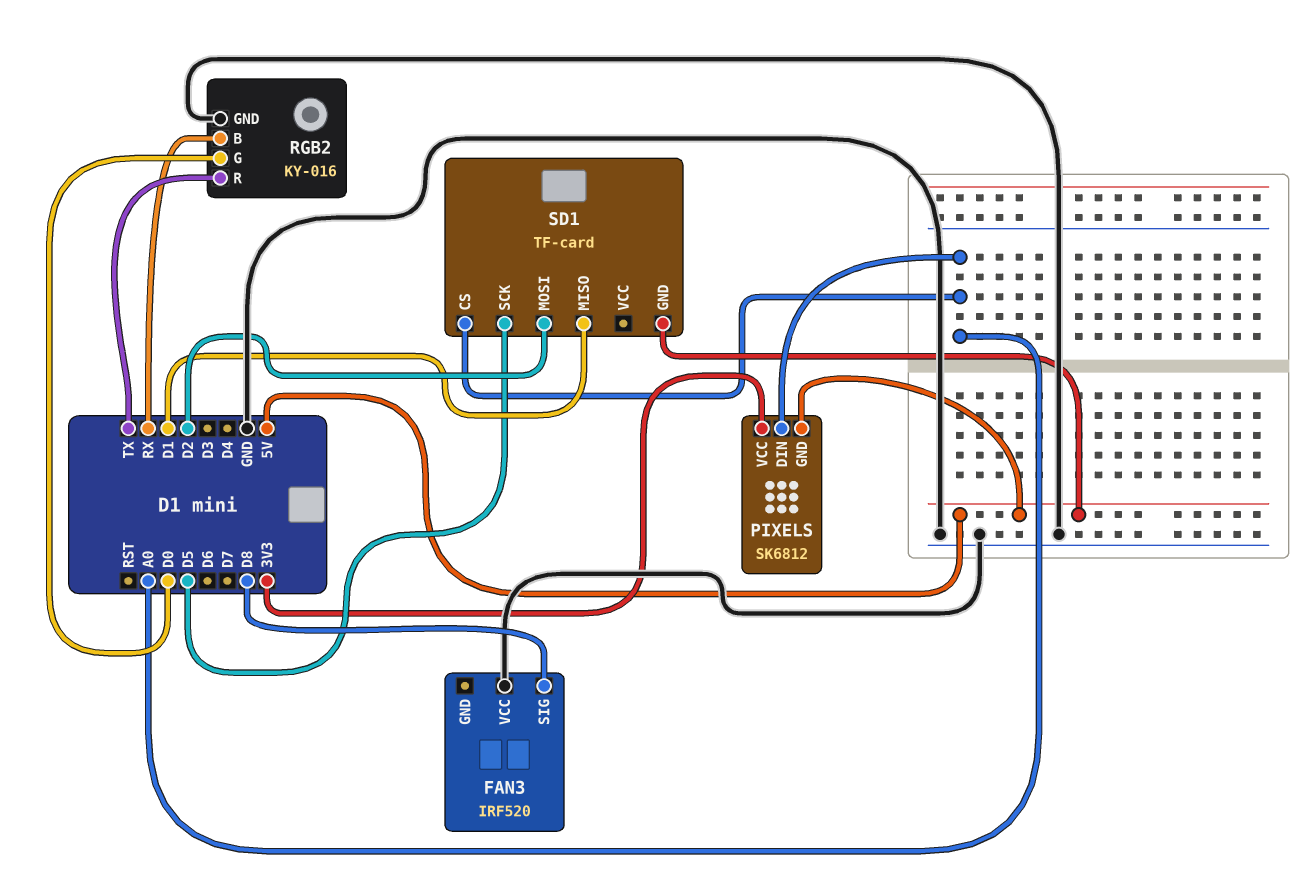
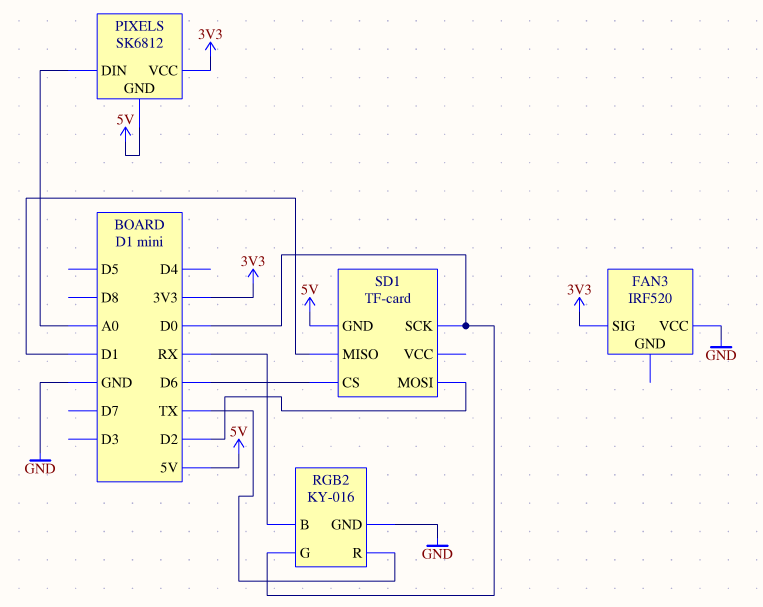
FAN3 pin SIG: D8 -> 3V3
SD1 pin CS: A0 -> D6
SD1 pin SCK: D5 -> D0

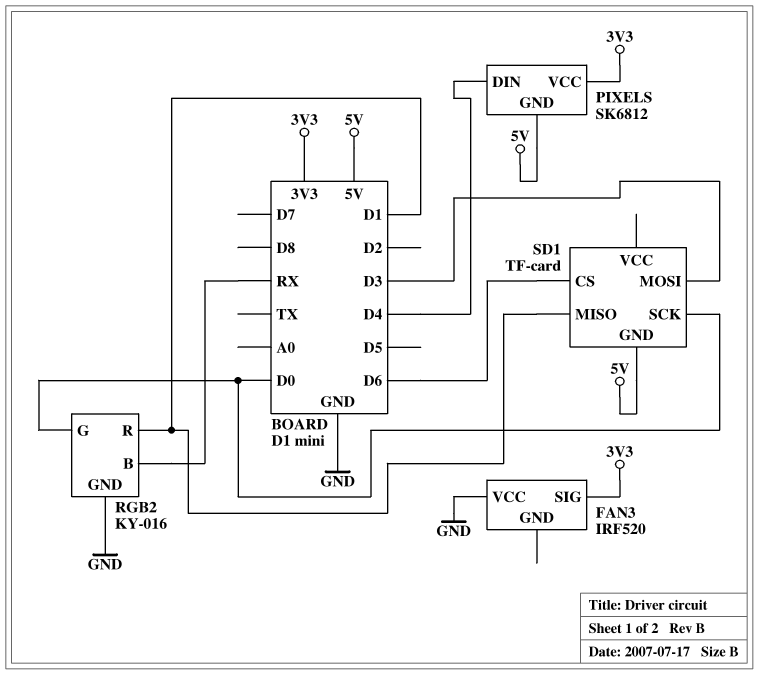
PIXELS pin DIN: A0 -> D4
RGB2 pin R: TX -> D1
SD1 pin MOSI: D2 -> D3

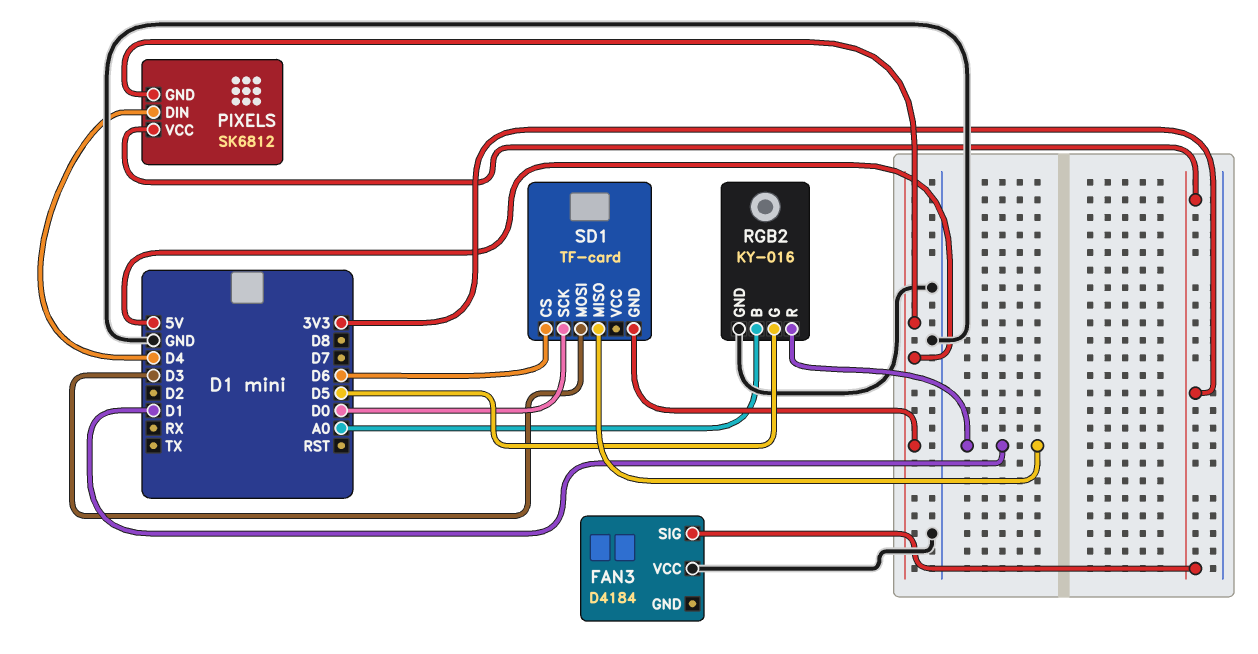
FAN3: IRF520 -> D4184
RGB2 pin B: RX -> A0
RGB2 pin G: D0 -> D5

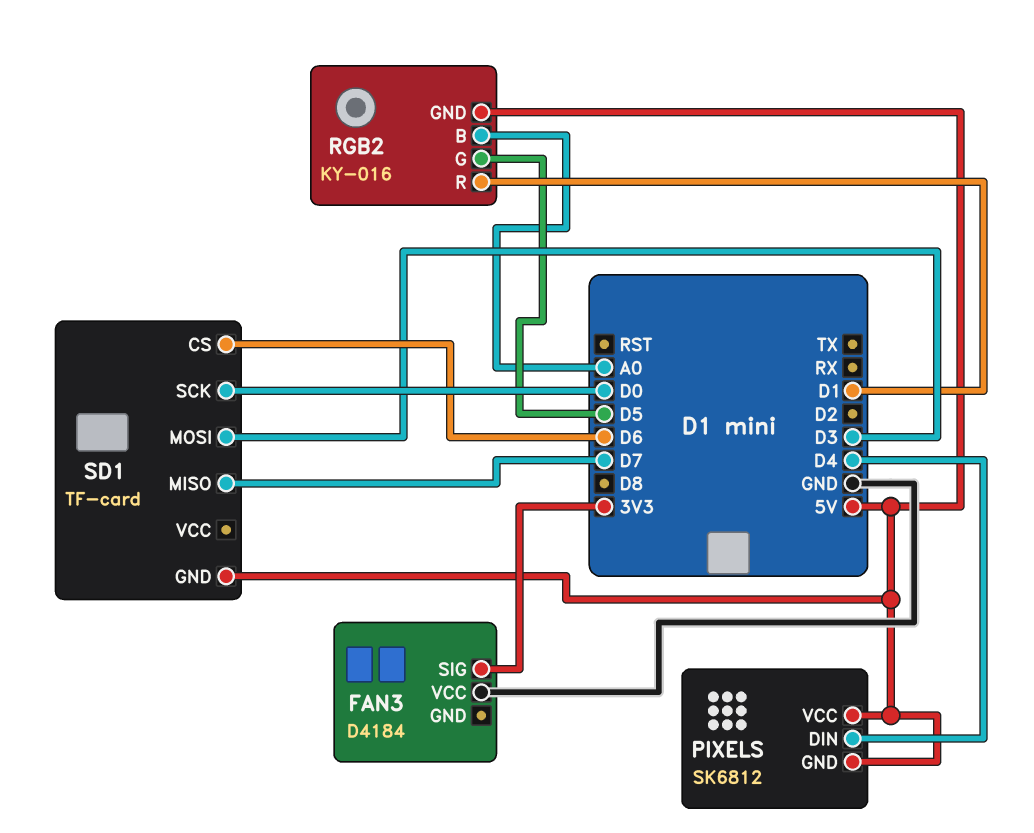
PIXELS pin VCC: 3V3 -> 5V
RGB2 pin GND: GND -> 5V
SD1 pin MISO: D1 -> D7

